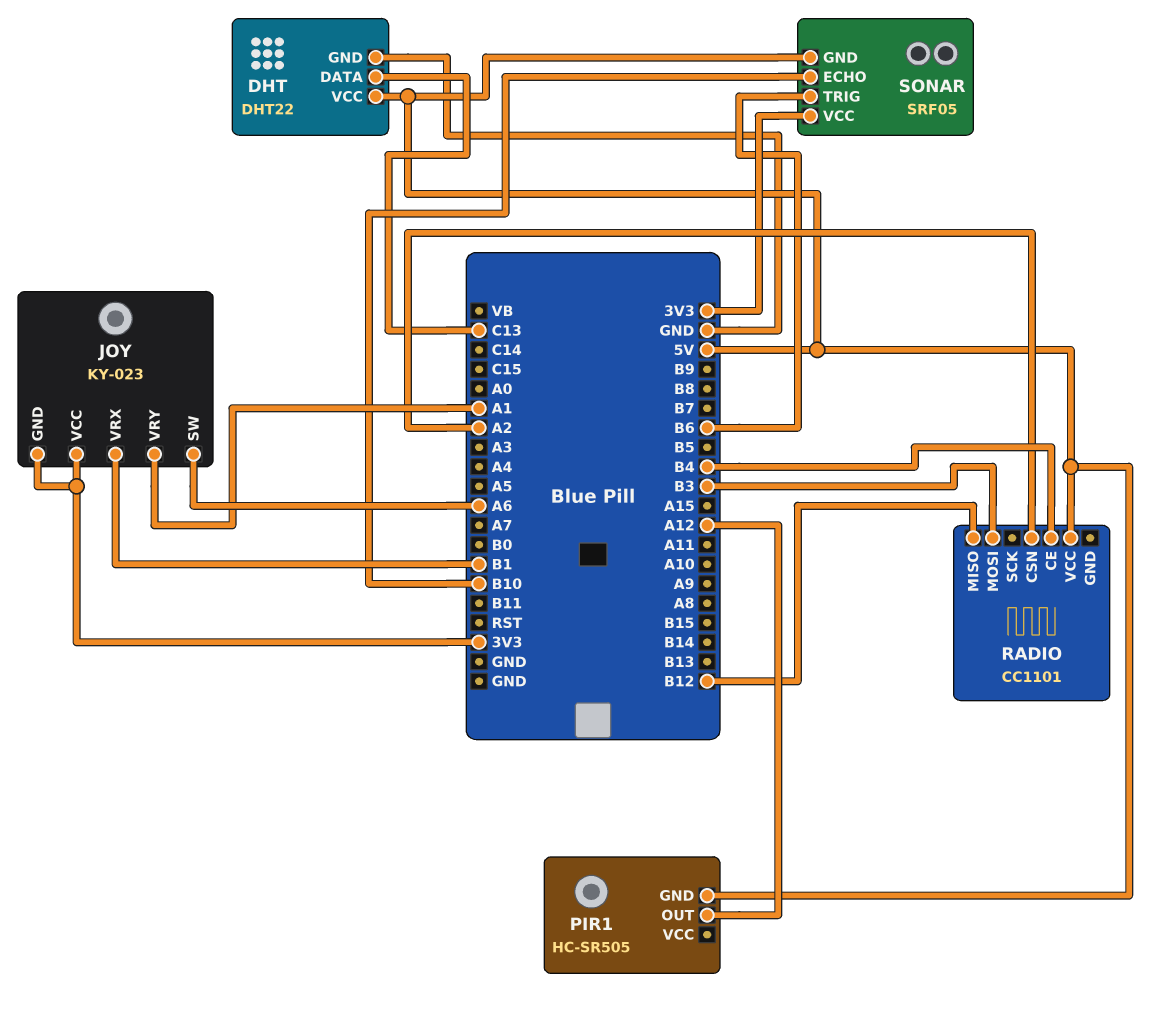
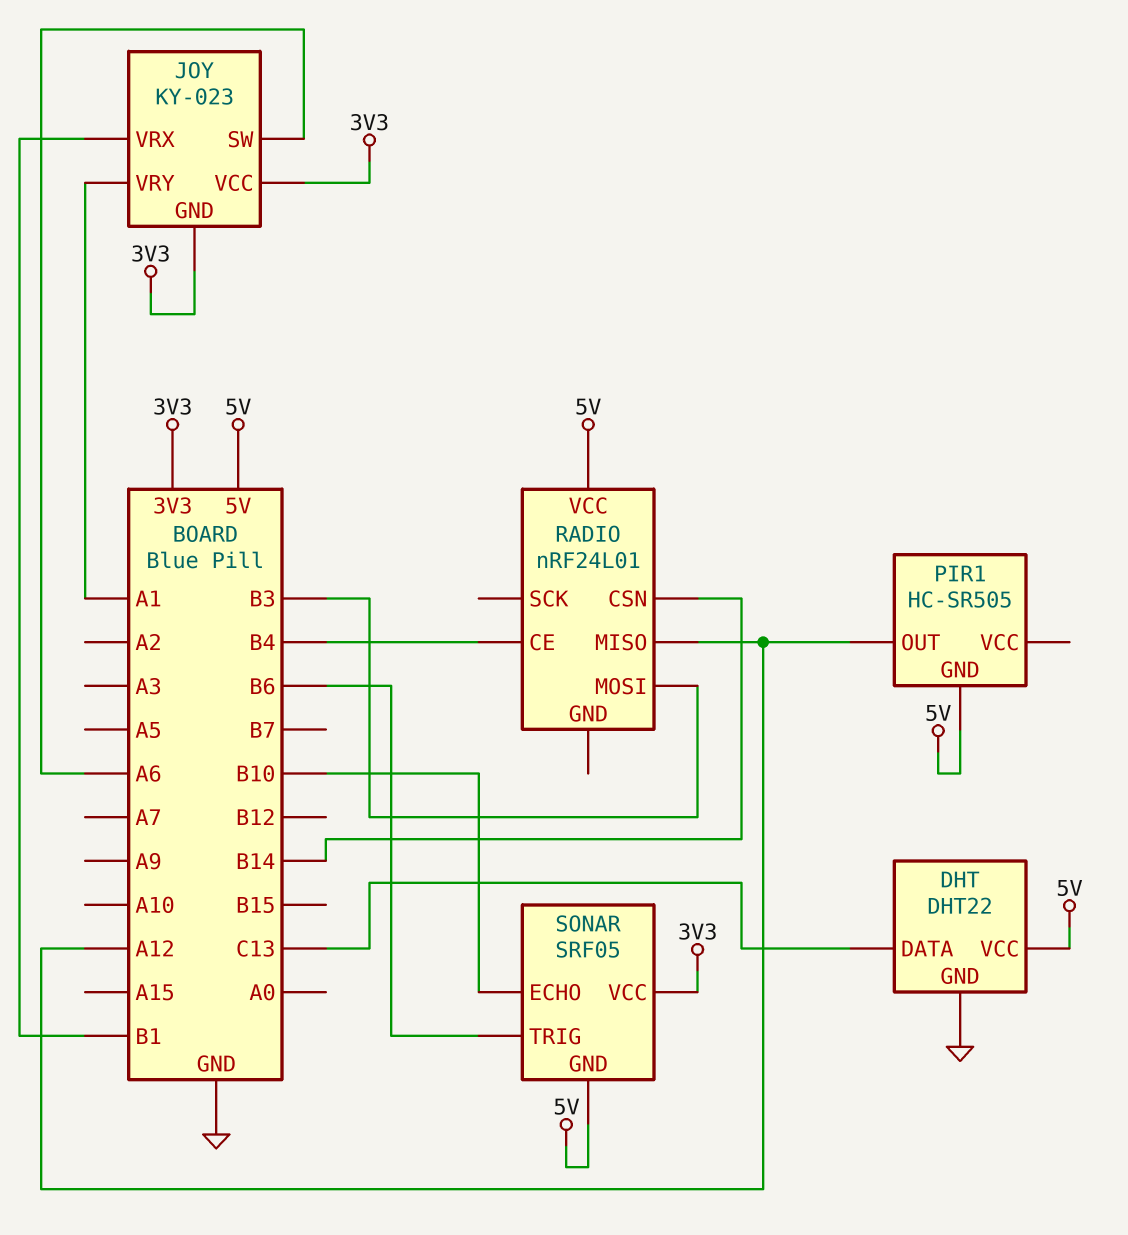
RADIO: CC1101 -> nRF24L01
RADIO pin CSN: A2 -> B14
RADIO pin MISO: B12 -> A12

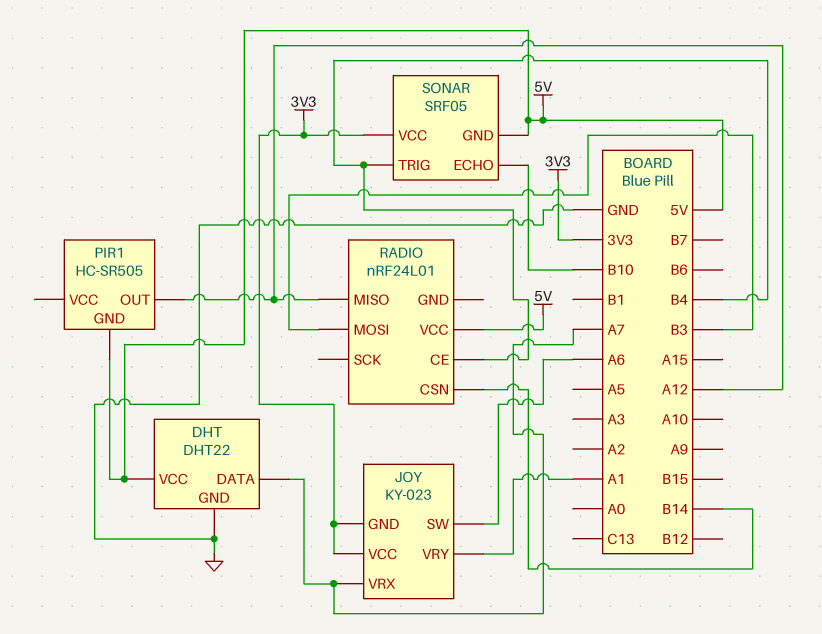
DHT pin DATA: C13 -> A7
JOY pin VRX: B1 -> A7
SONAR pin TRIG: B6 -> B4

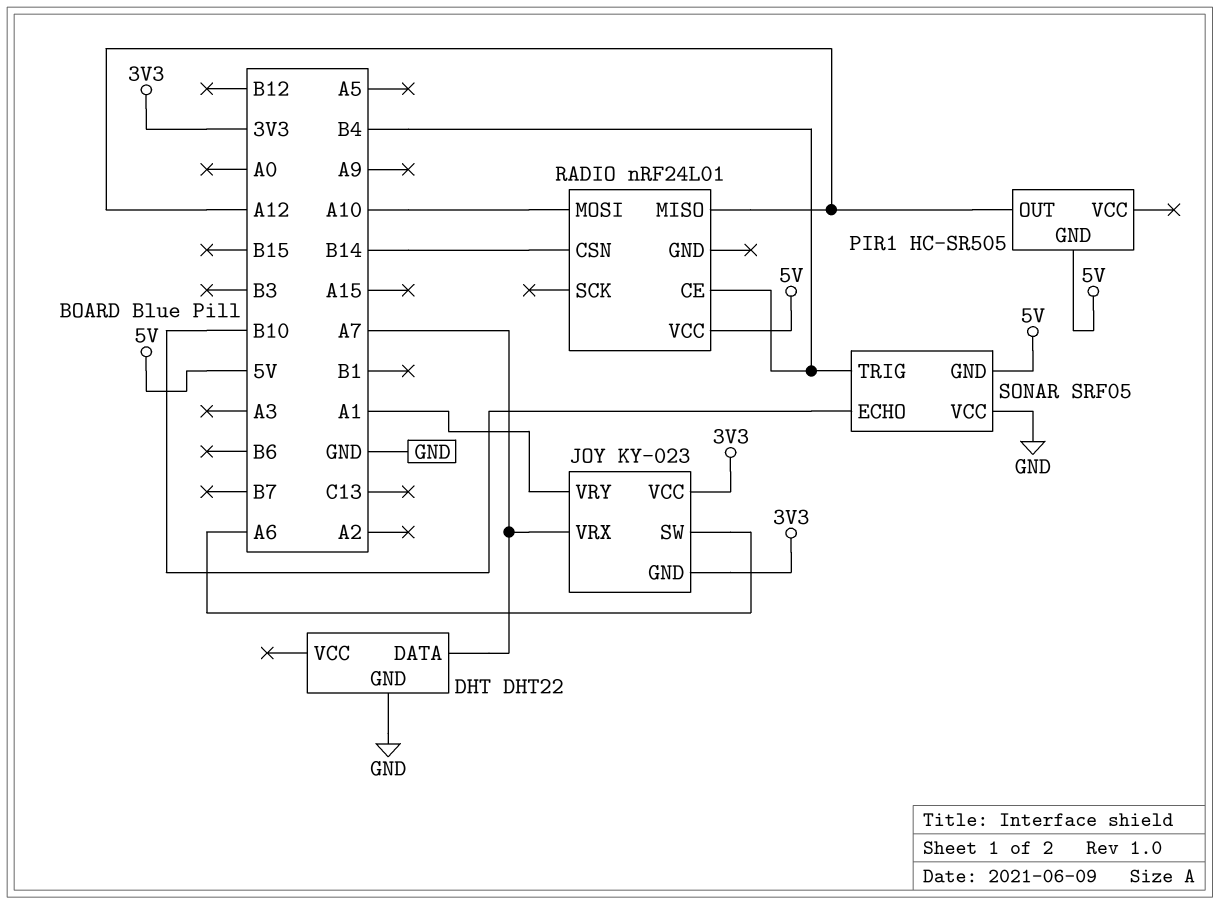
DHT pin VCC: 5V -> none
RADIO pin MOSI: B3 -> A10
SONAR pin VCC: 3V3 -> GND

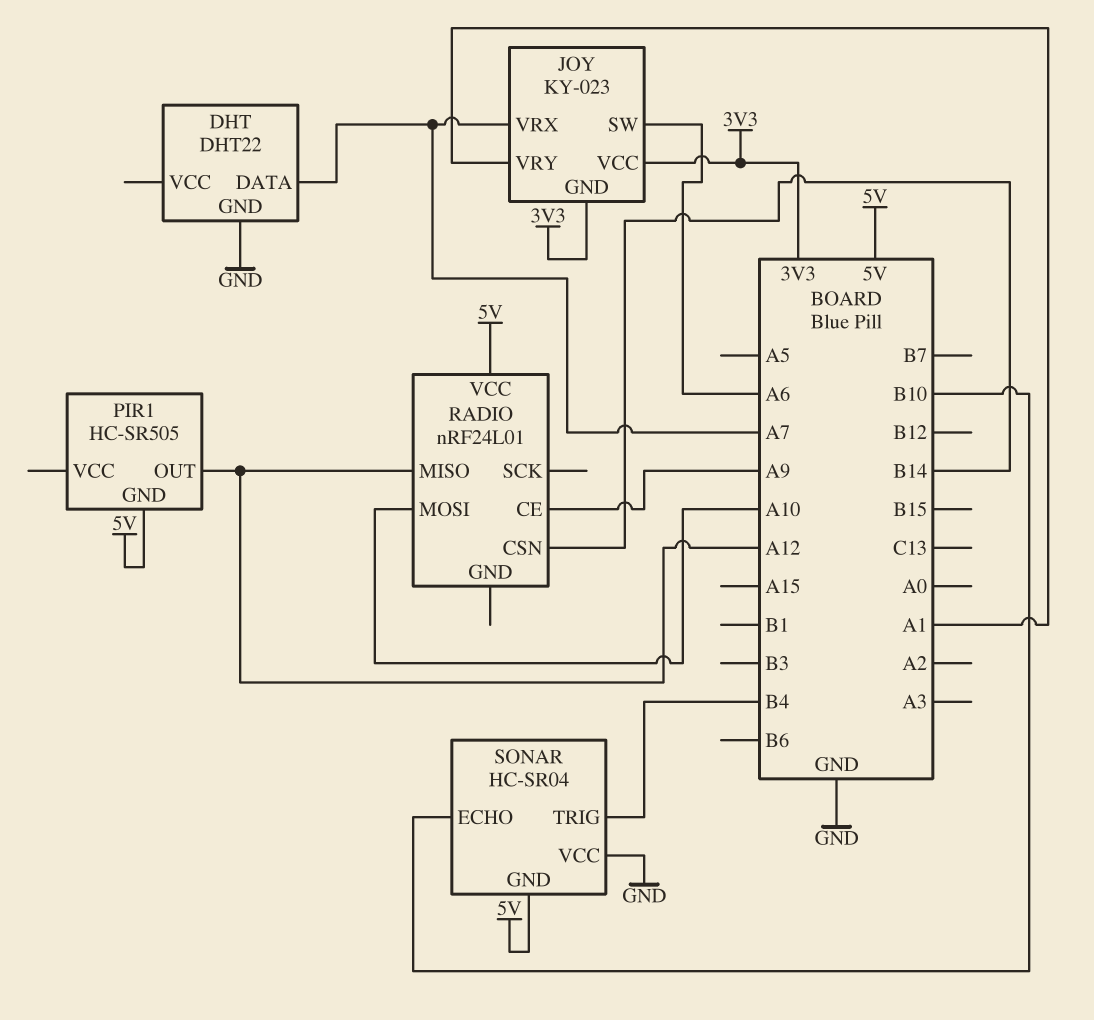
RADIO pin CE: B4 -> A9
SONAR: SRF05 -> HC-SR04

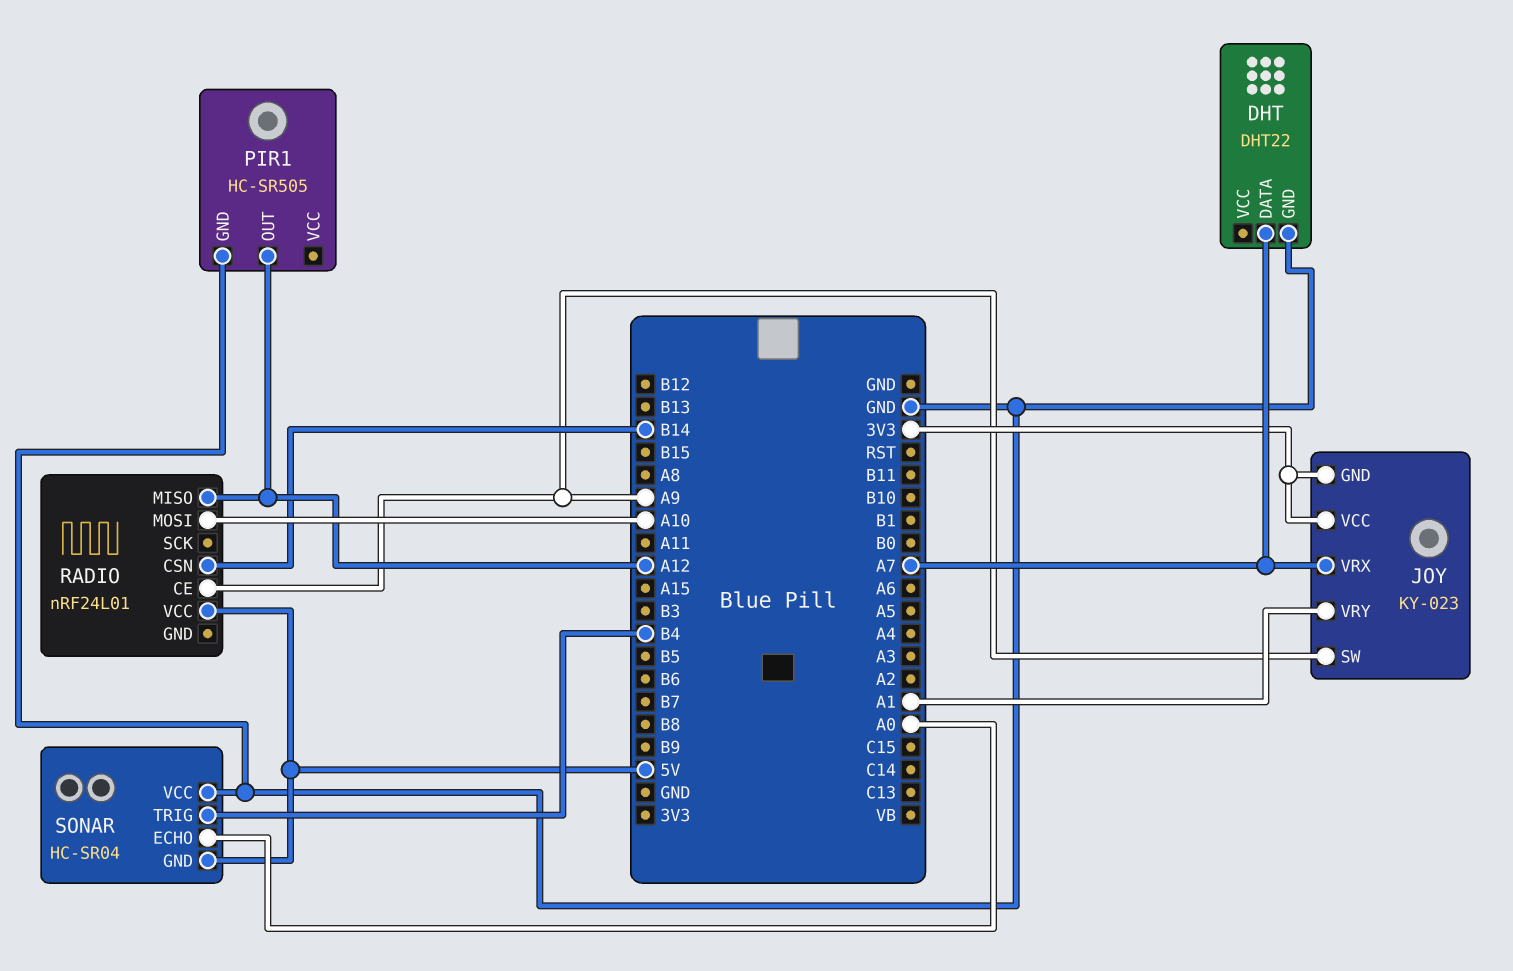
JOY pin SW: A6 -> A9
PIR1 pin GND: 5V -> GND
SONAR pin ECHO: B10 -> A0

